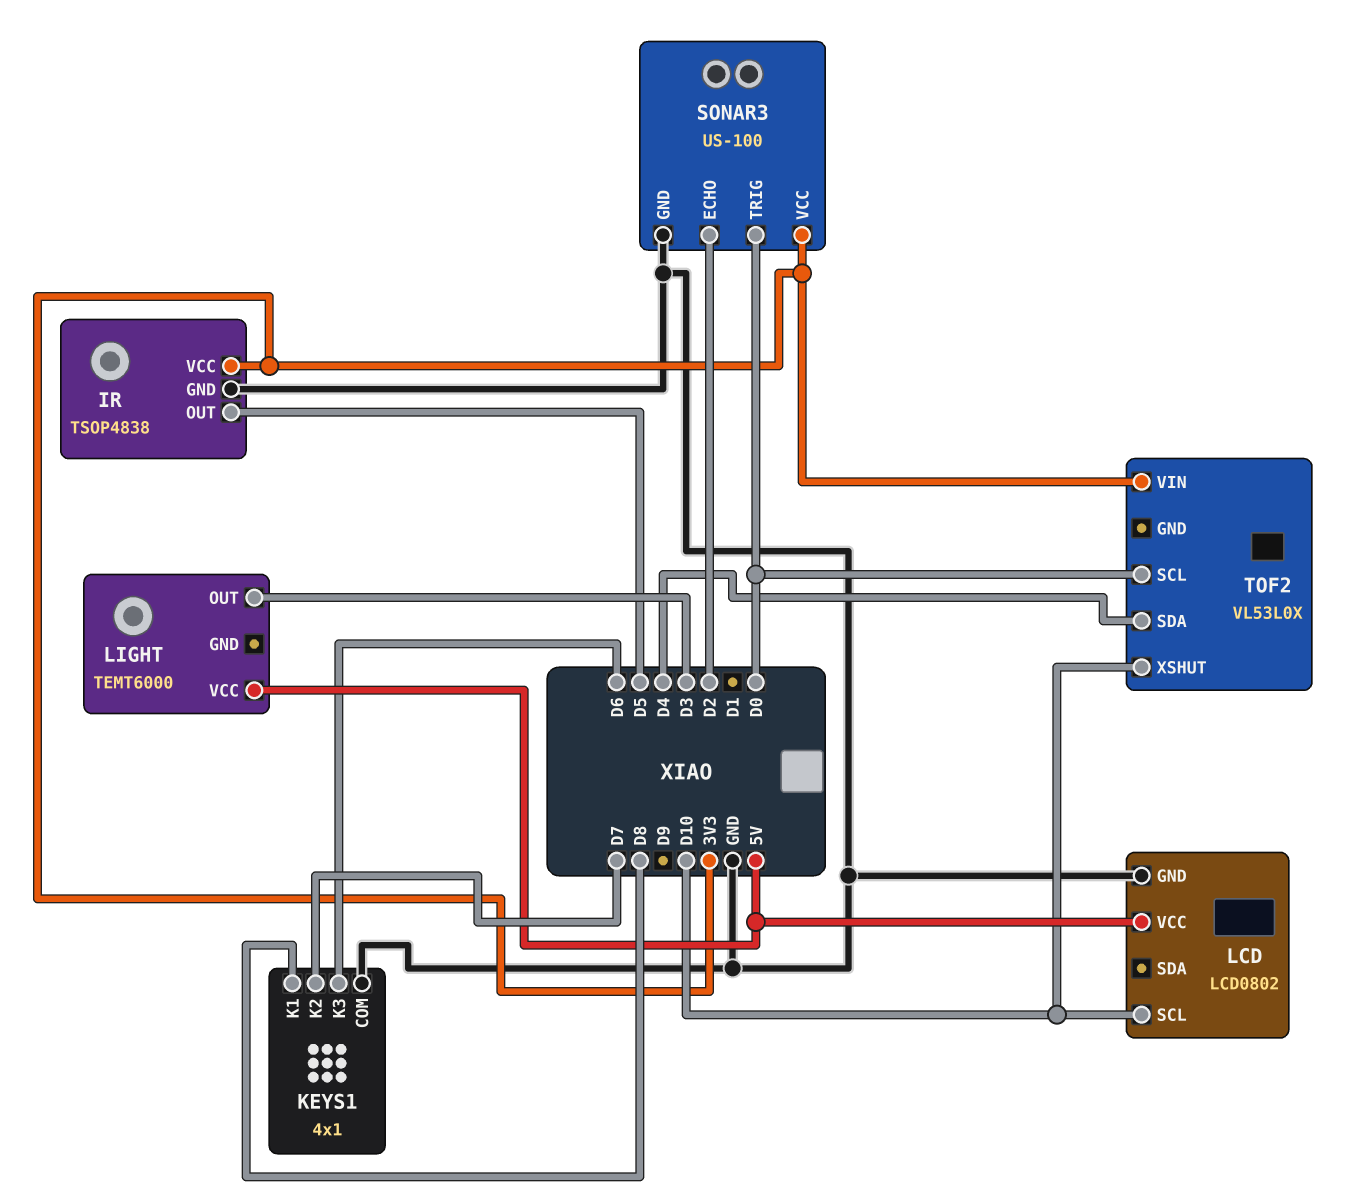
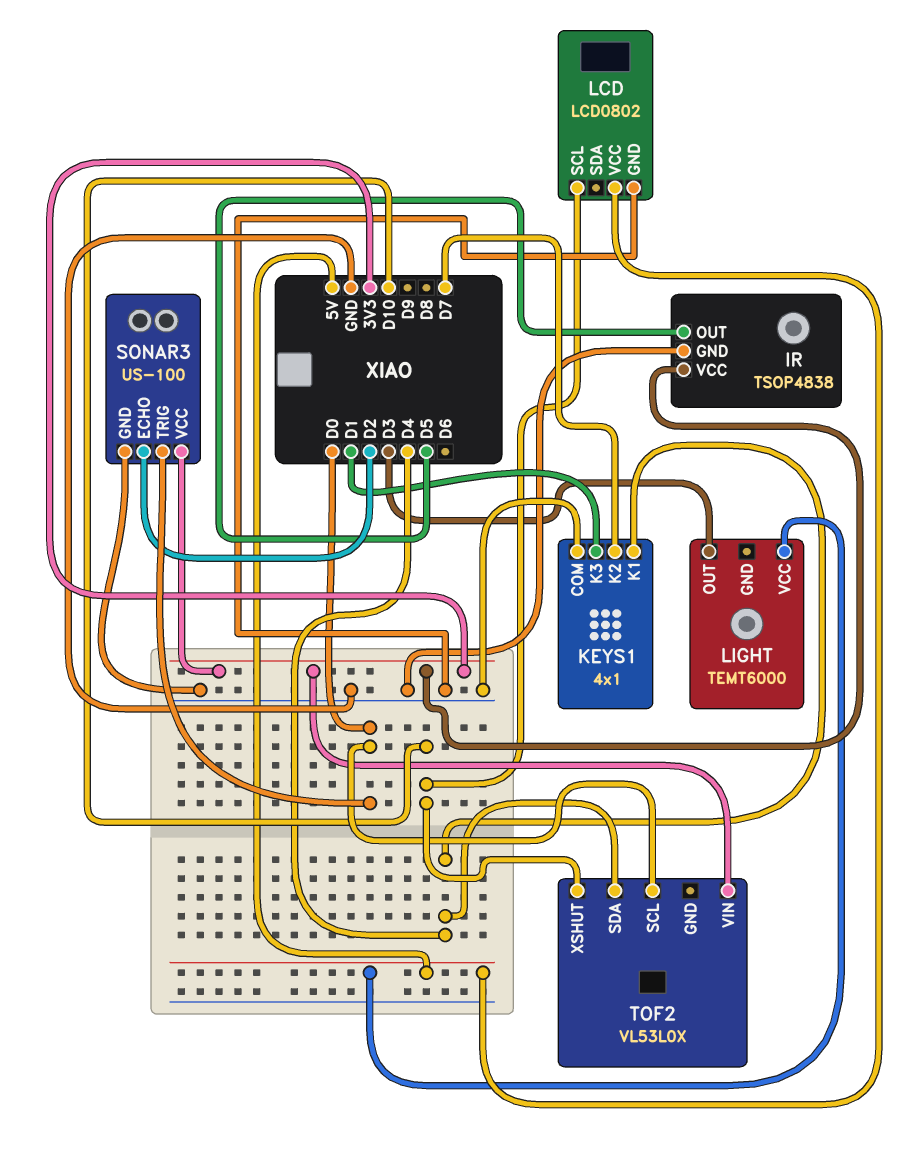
KEYS1 pin K1: D8 -> D4
KEYS1 pin K3: D6 -> D1

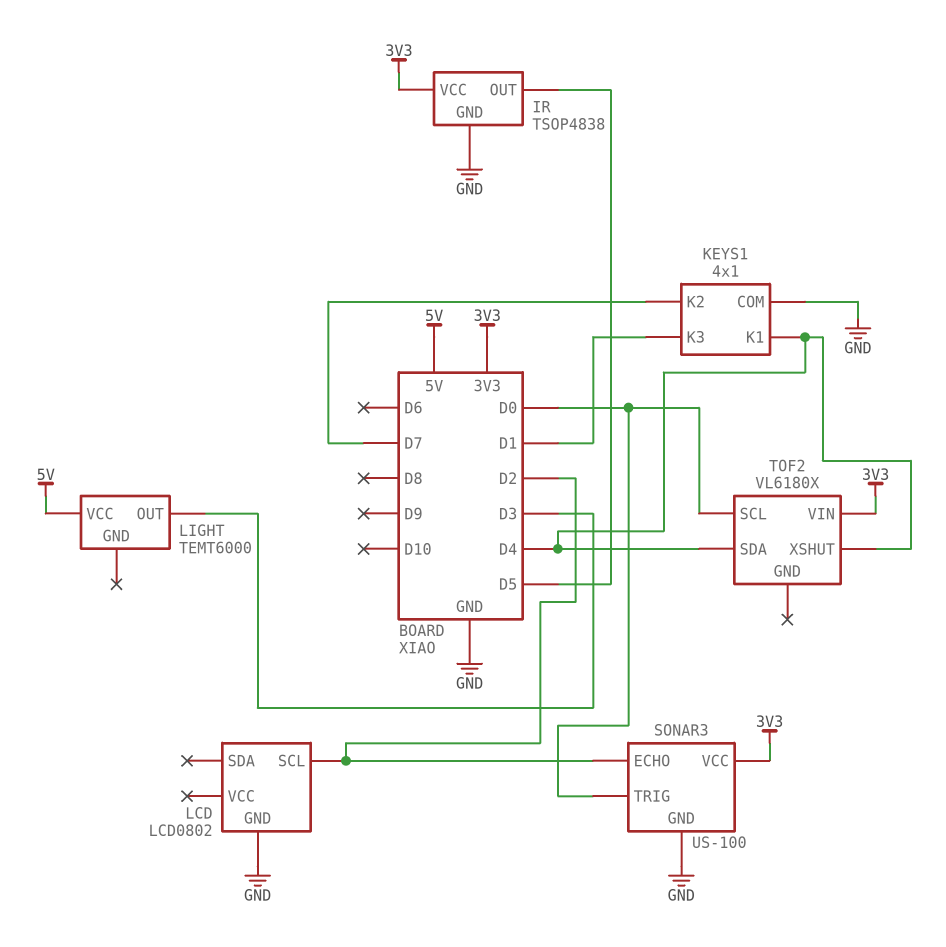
LCD pin SCL: D10 -> D2
LCD pin VCC: 5V -> none
TOF2: VL53L0X -> VL6180X
TOF2 pin XSHUT: D10 -> D4

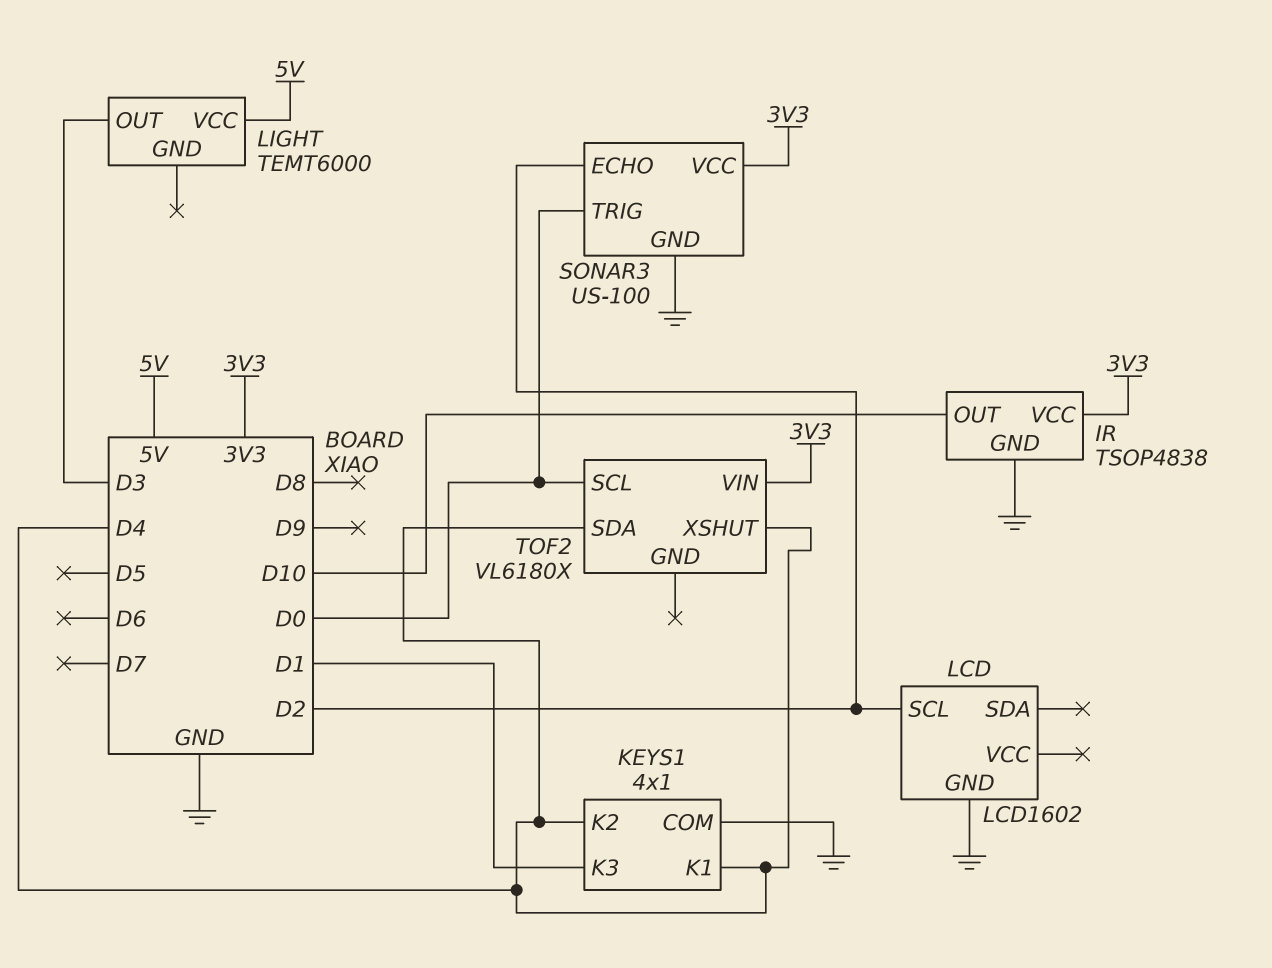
IR pin OUT: D5 -> D10
KEYS1 pin K2: D7 -> D4
LCD: LCD0802 -> LCD1602

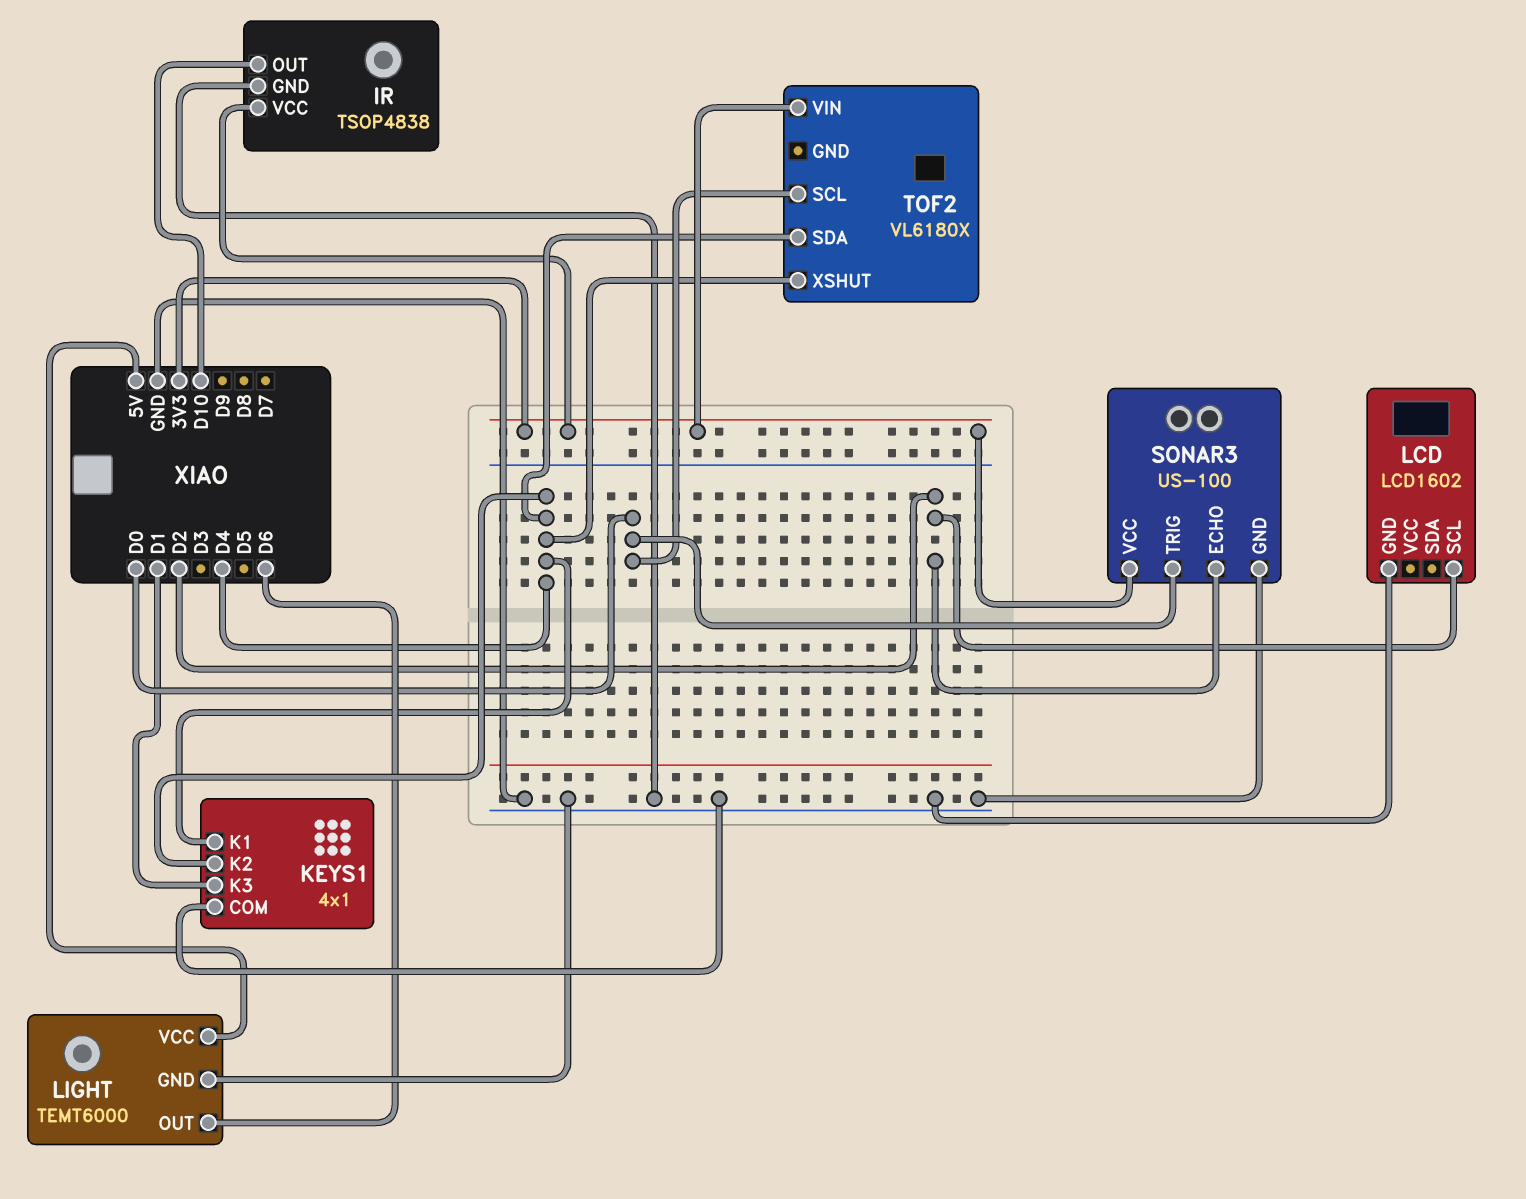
LIGHT pin GND: none -> GND
LIGHT pin OUT: D3 -> D6

